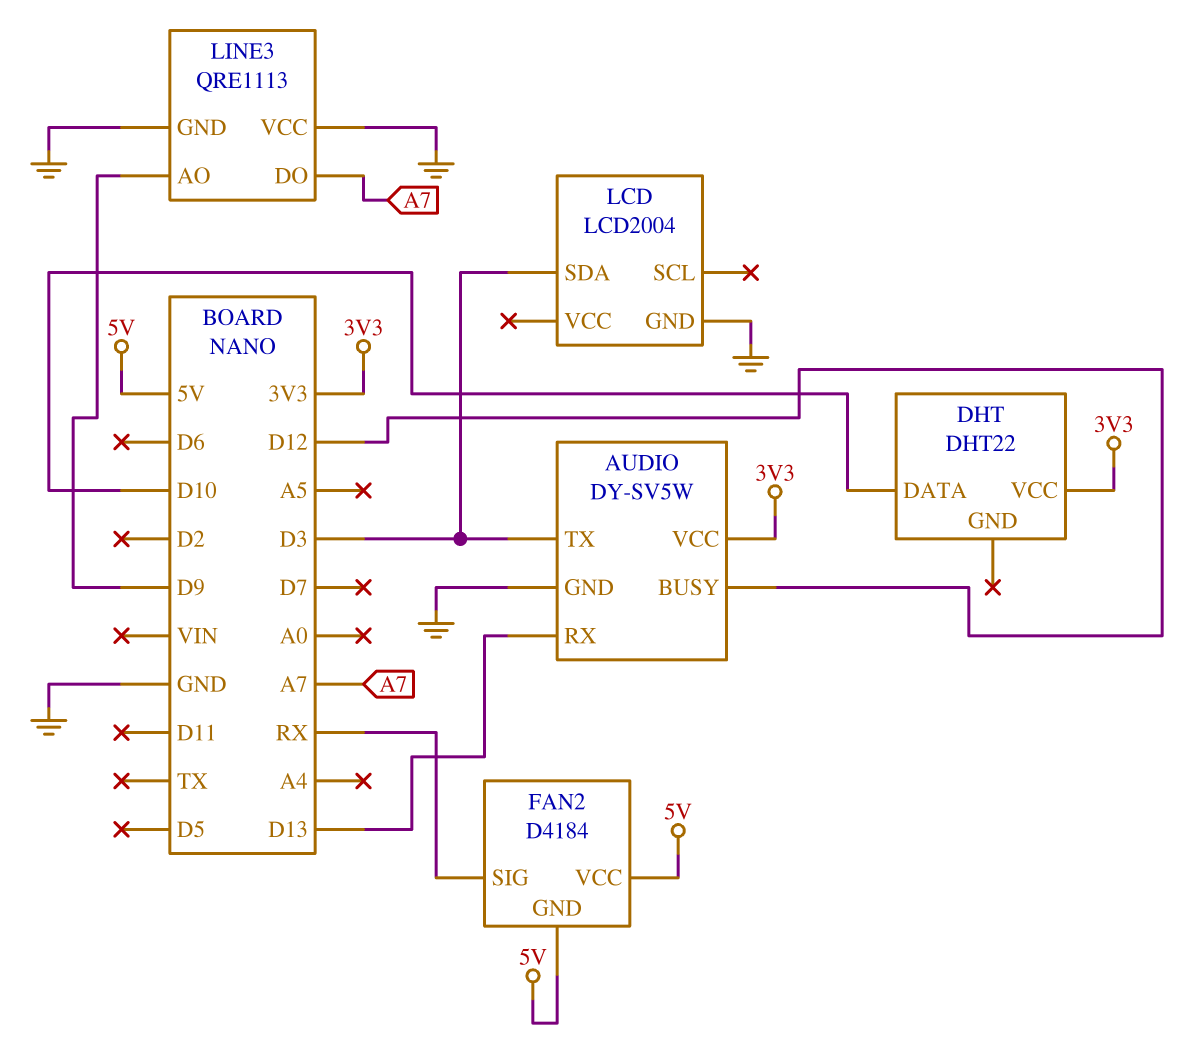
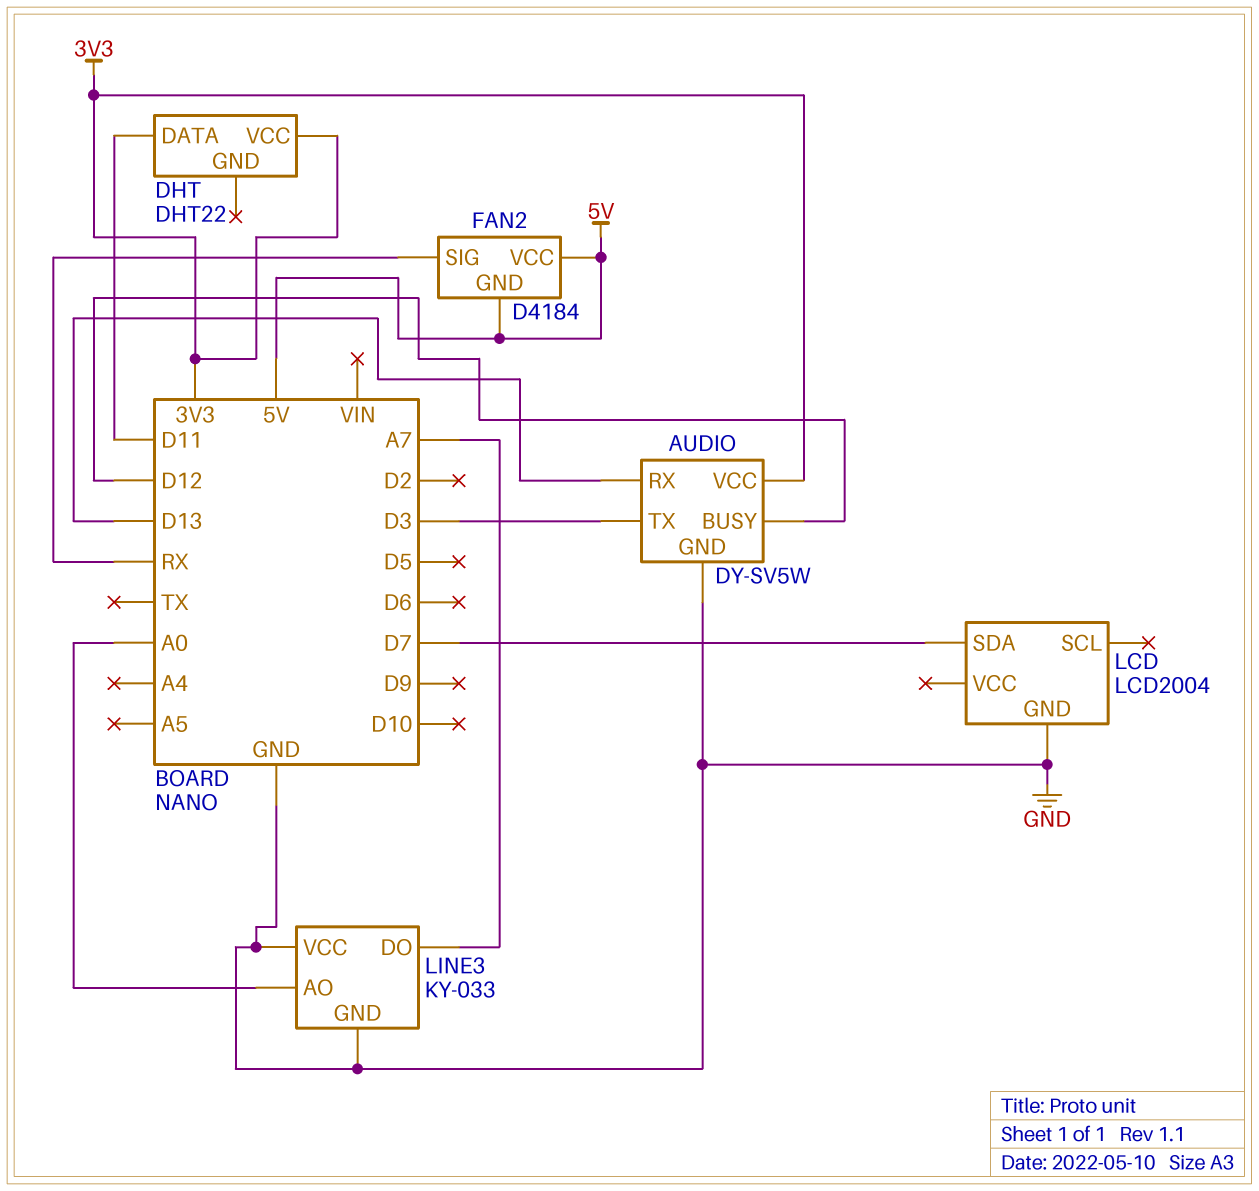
DHT pin DATA: D10 -> D11
LCD pin SDA: D3 -> D7
LINE3: QRE1113 -> KY-033
LINE3 pin AO: D9 -> A0

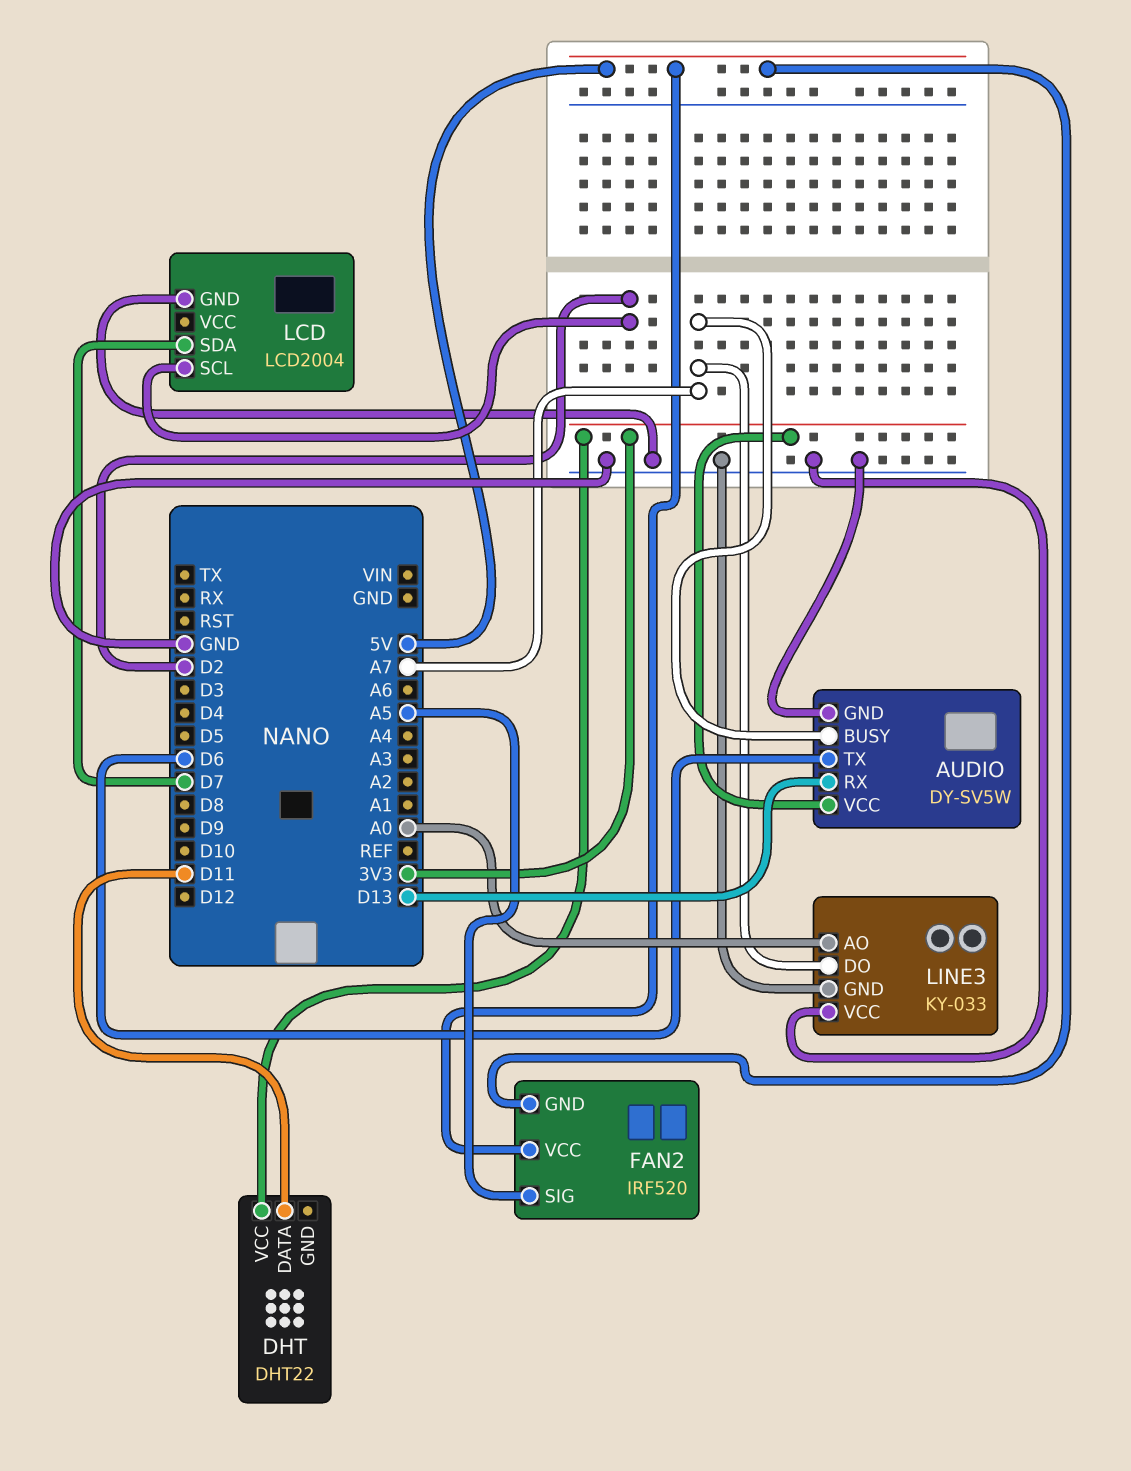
AUDIO pin BUSY: D12 -> A7
AUDIO pin TX: D3 -> D6
FAN2: D4184 -> IRF520
FAN2 pin SIG: RX -> A5
LCD pin SCL: none -> D2

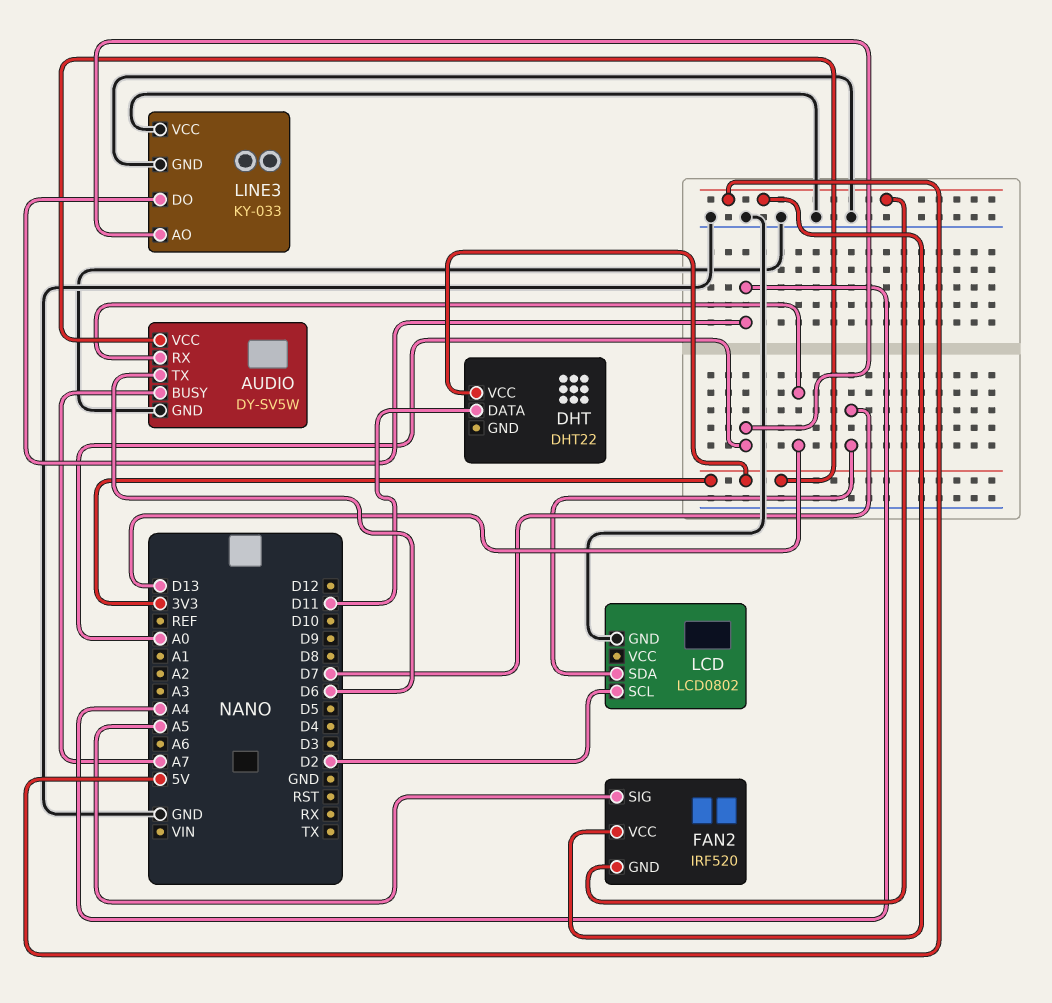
LCD: LCD2004 -> LCD0802
LINE3 pin DO: A7 -> A4

